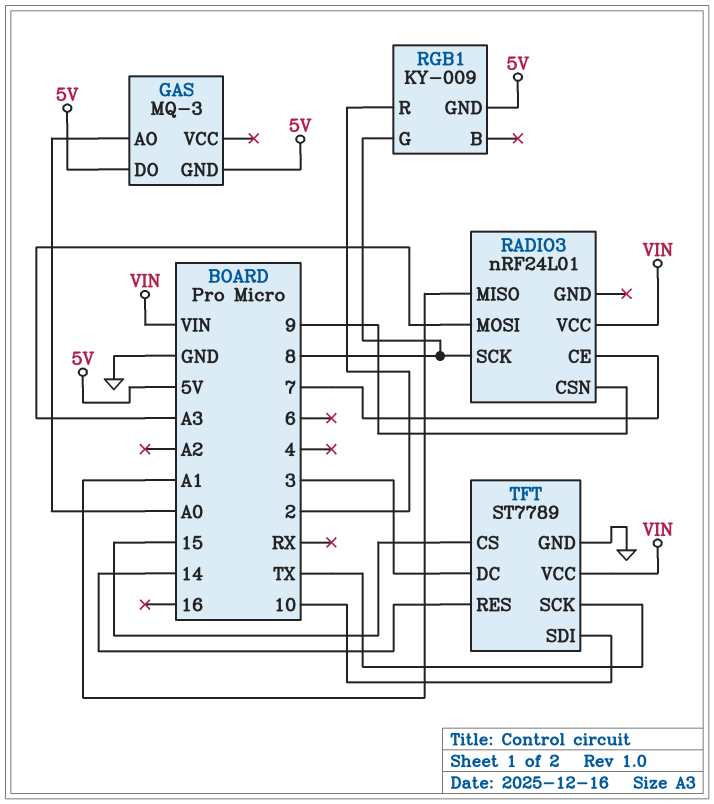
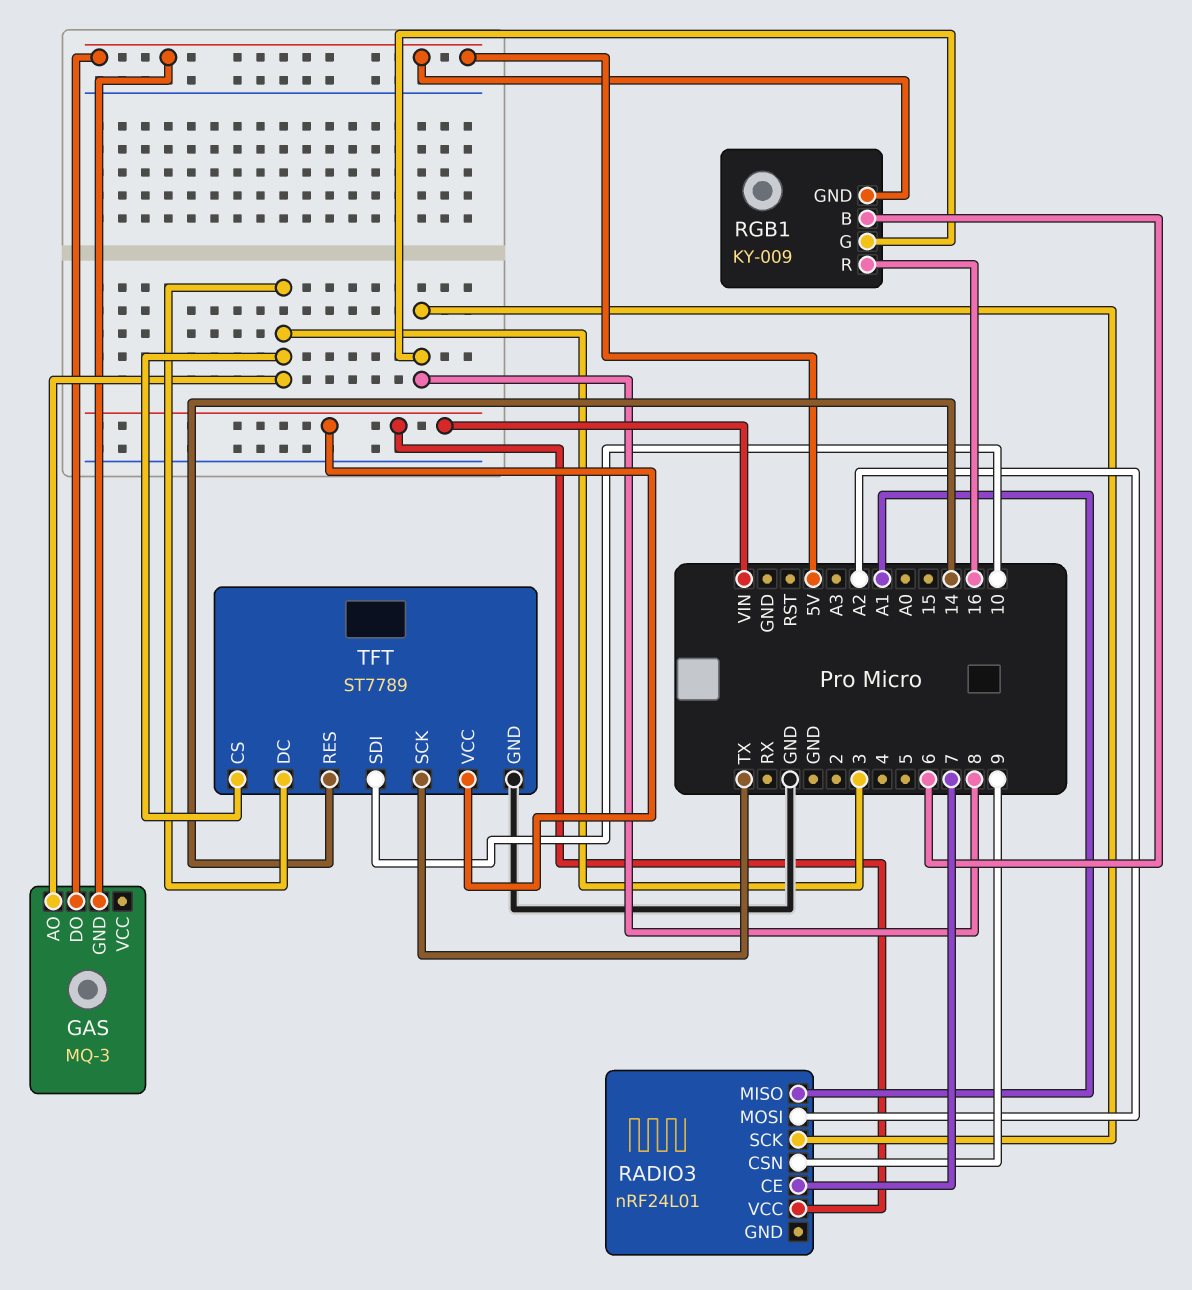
GAS pin AO: A0 -> 3
RADIO3 pin MOSI: A3 -> A2
RGB1 pin B: none -> 6
RGB1 pin R: 2 -> 16
TFT pin CS: 15 -> 3

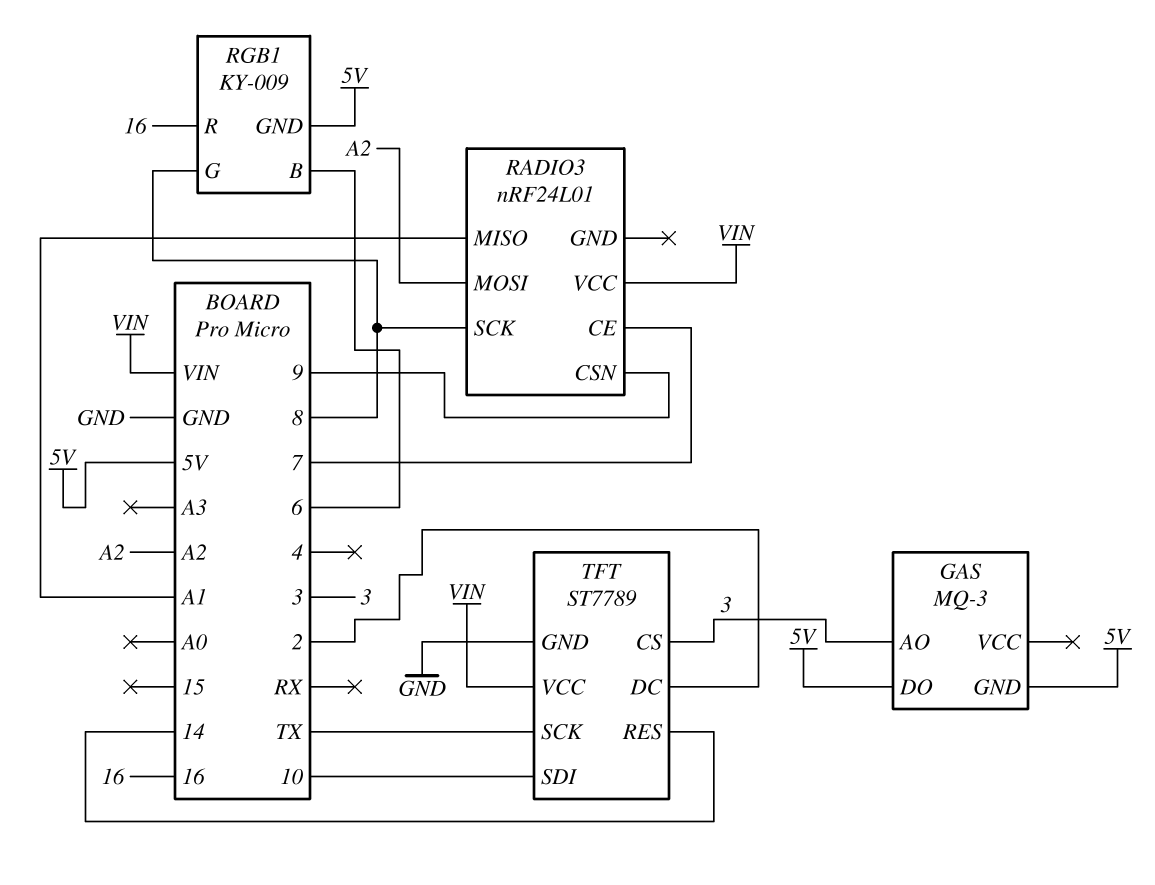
TFT pin DC: 3 -> 2

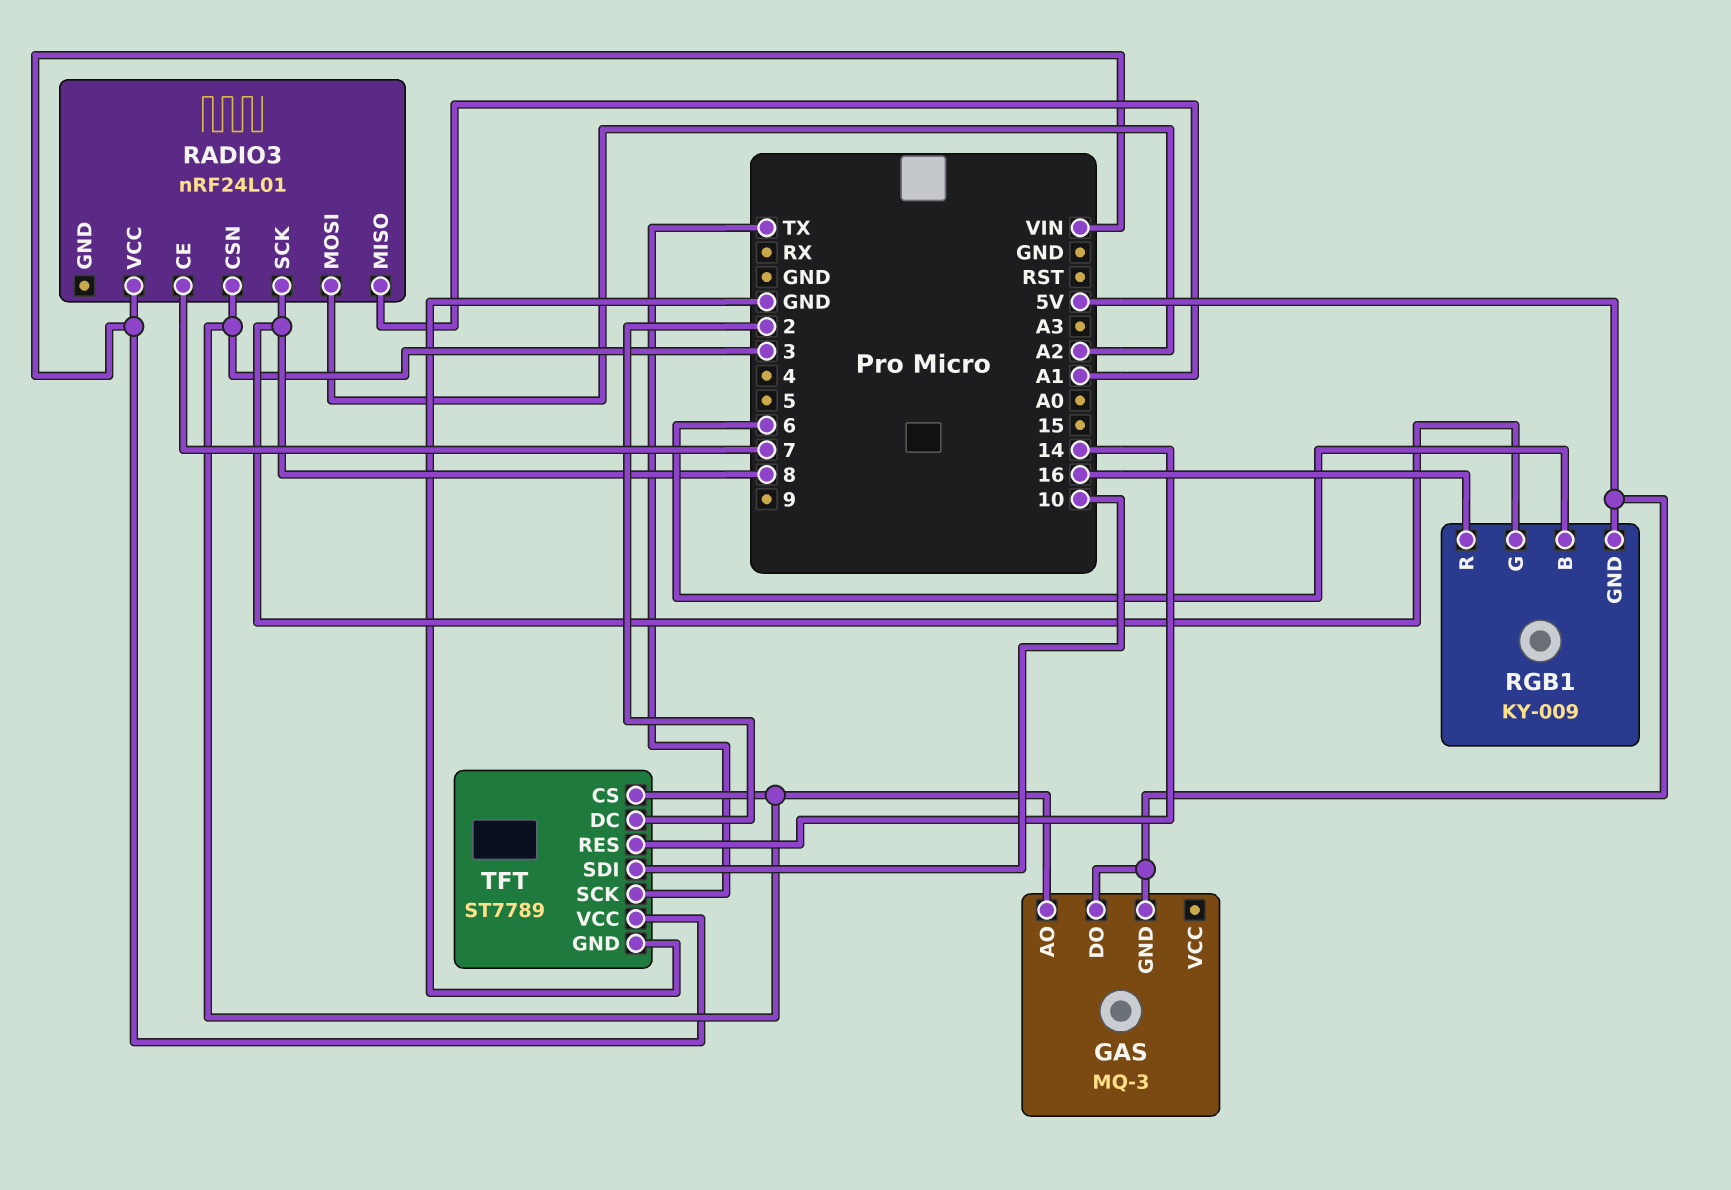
RADIO3 pin CSN: 9 -> 3

